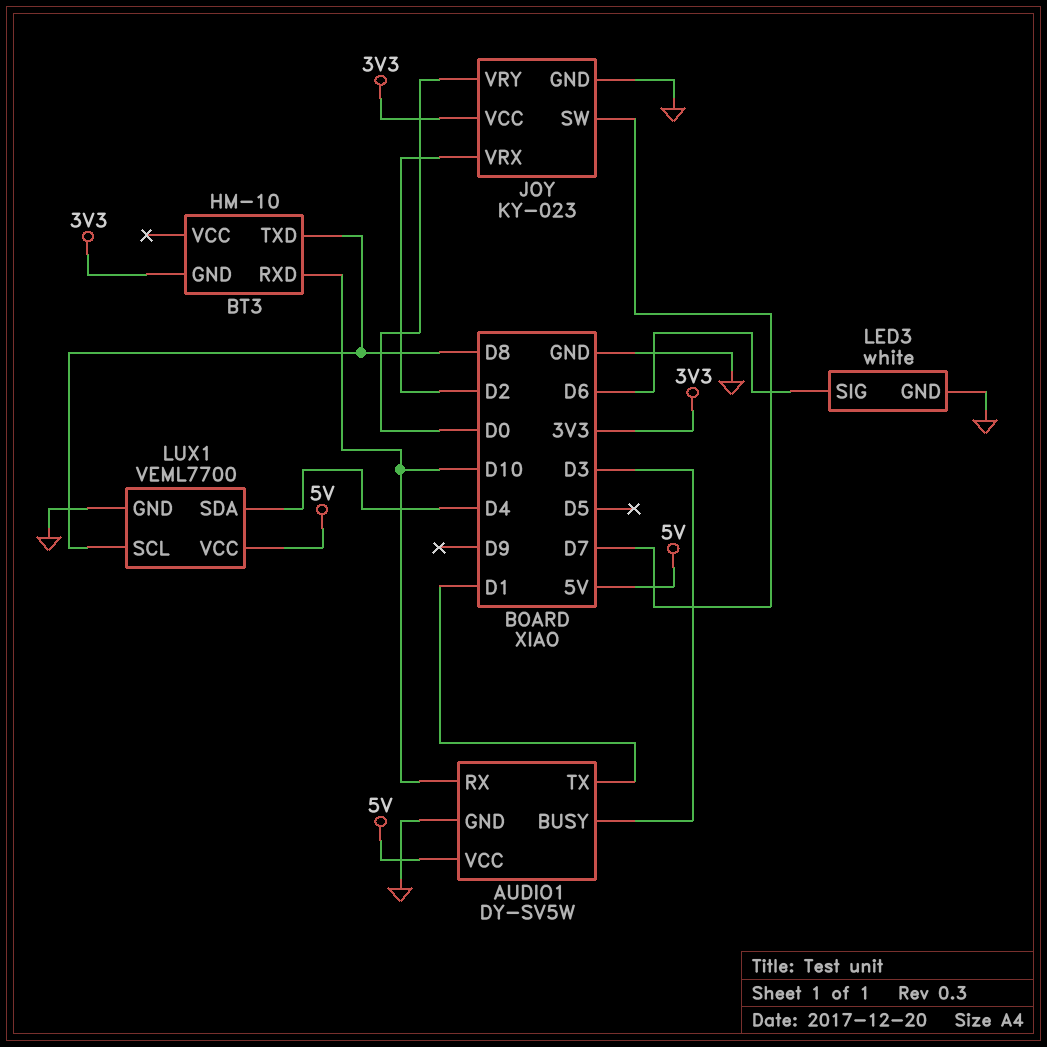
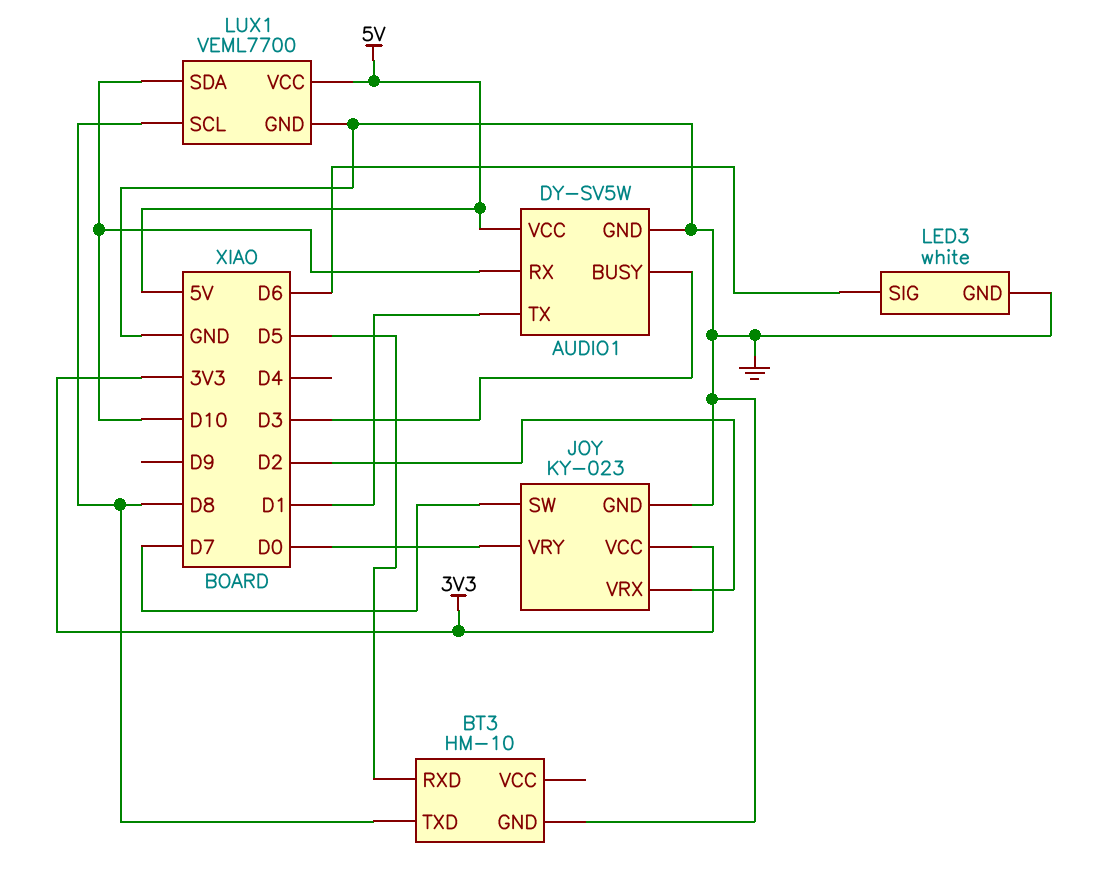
BT3 pin GND: 3V3 -> GND
BT3 pin RXD: D10 -> D5
LUX1 pin SDA: D4 -> D10

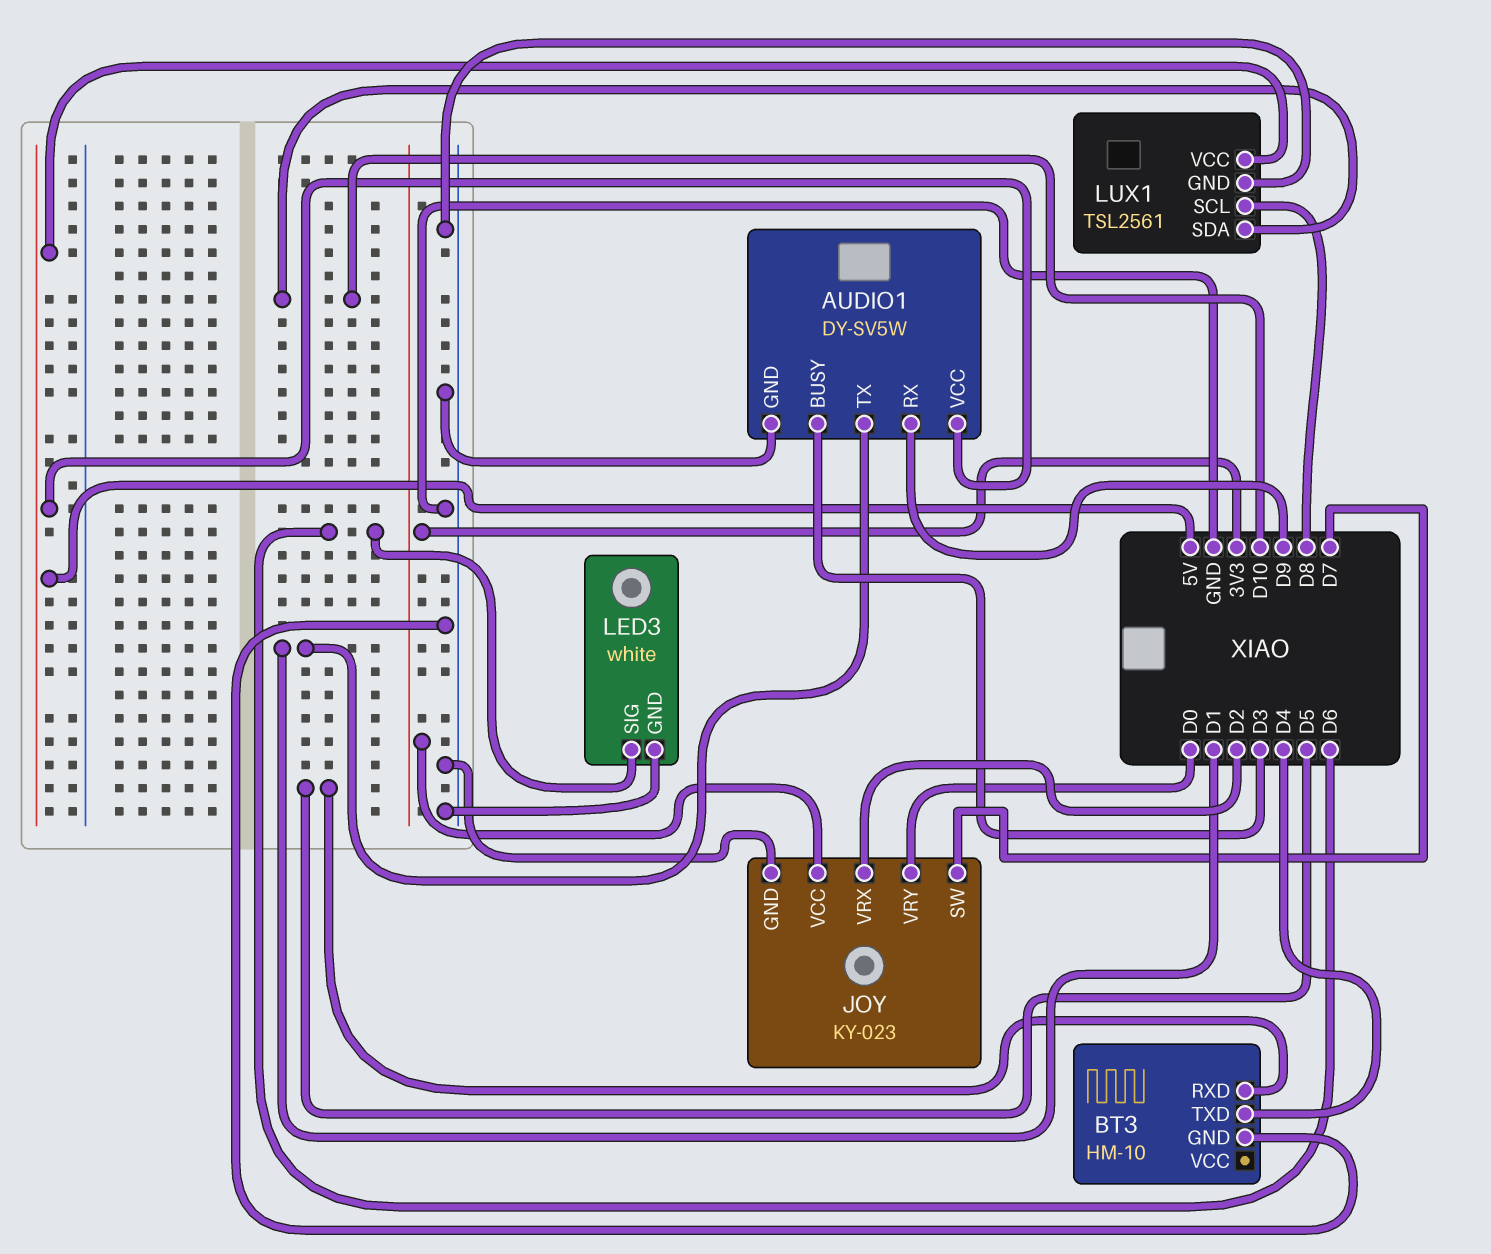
AUDIO1 pin RX: D10 -> D9
BT3 pin TXD: D8 -> D4
LUX1: VEML7700 -> TSL2561

